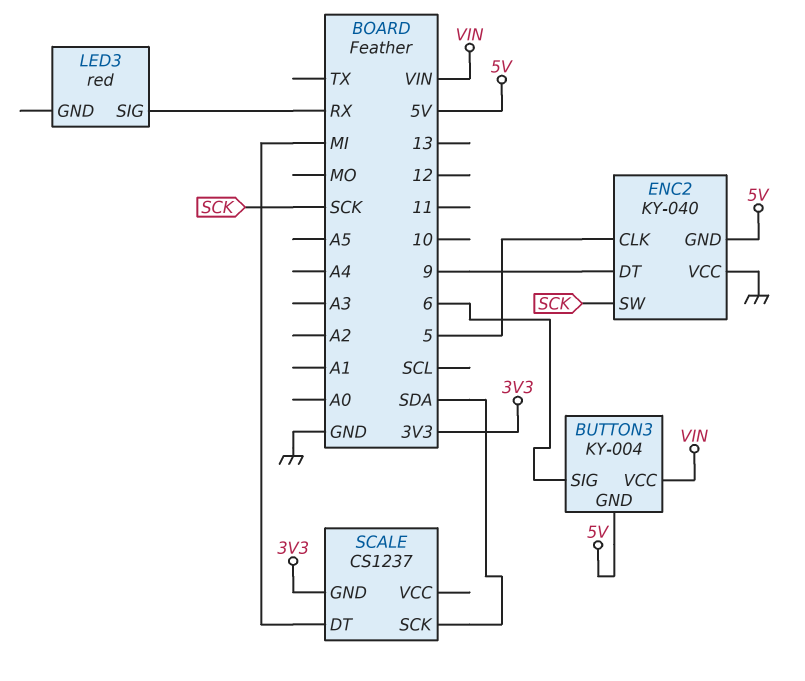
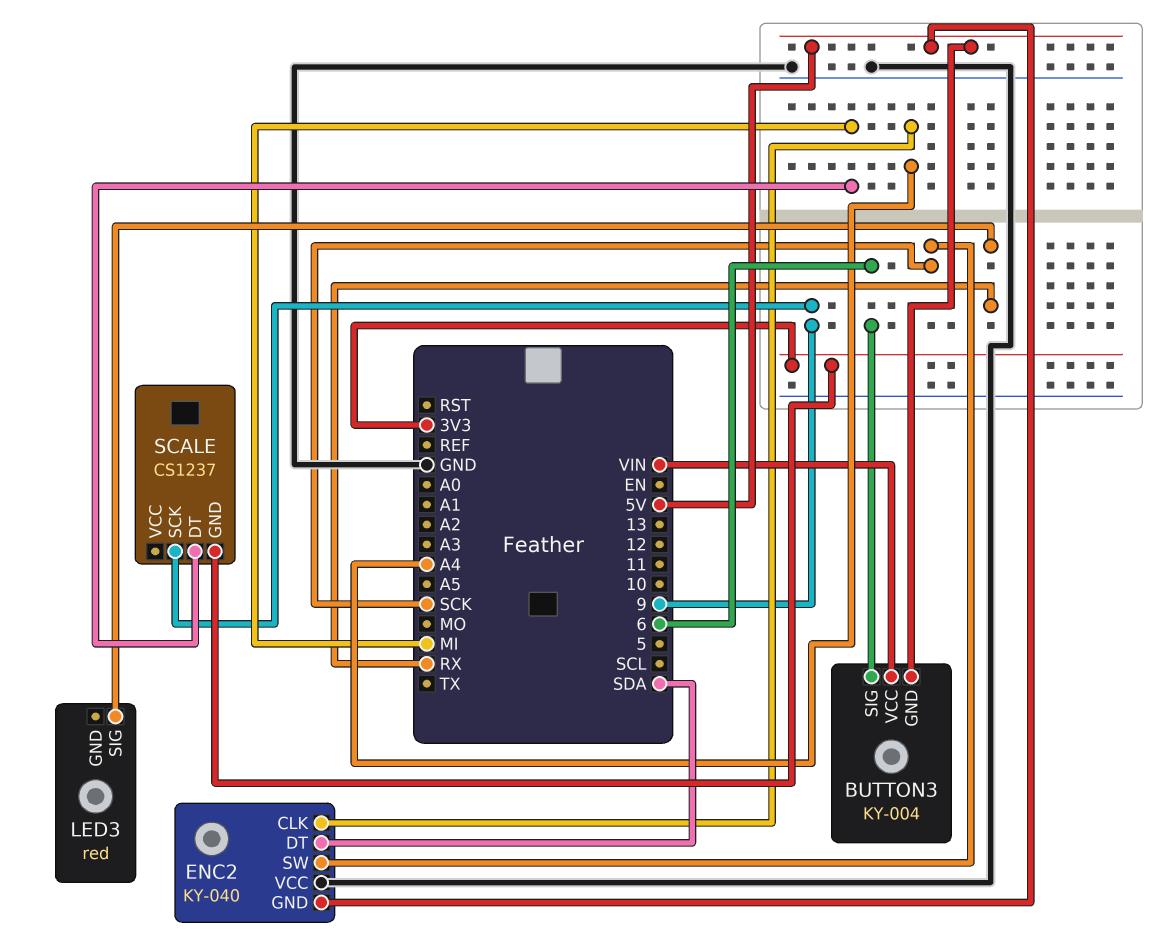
ENC2 pin CLK: 5 -> A4
ENC2 pin DT: 9 -> SDA
SCALE pin SCK: SDA -> 9

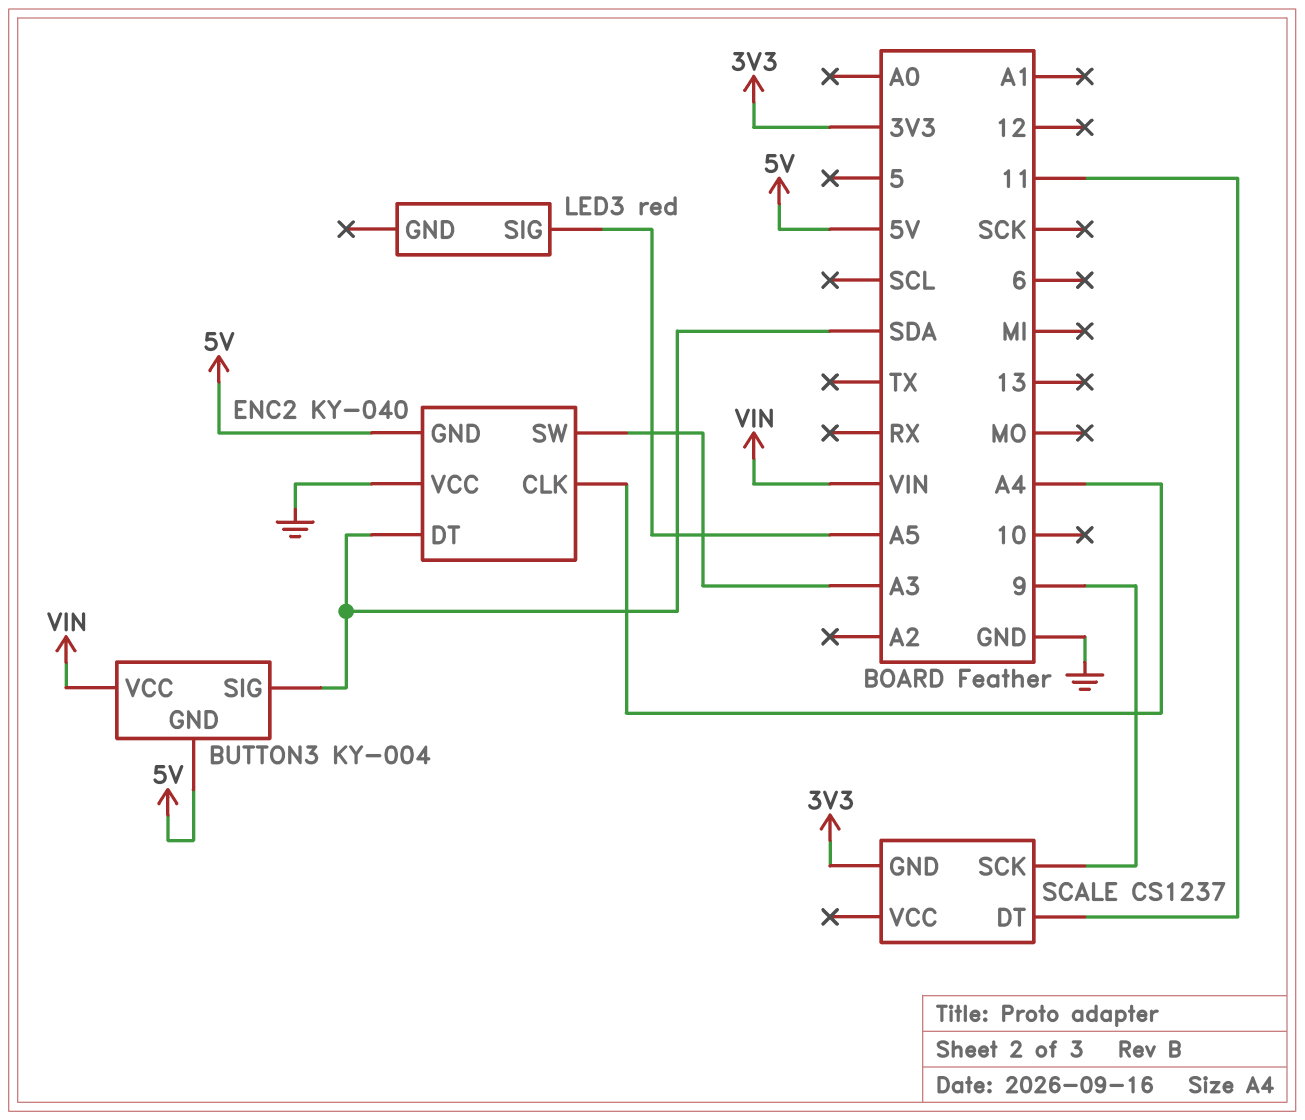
BUTTON3 pin SIG: 6 -> SDA
ENC2 pin SW: SCK -> A3
LED3 pin SIG: RX -> A5
SCALE pin DT: MI -> 11

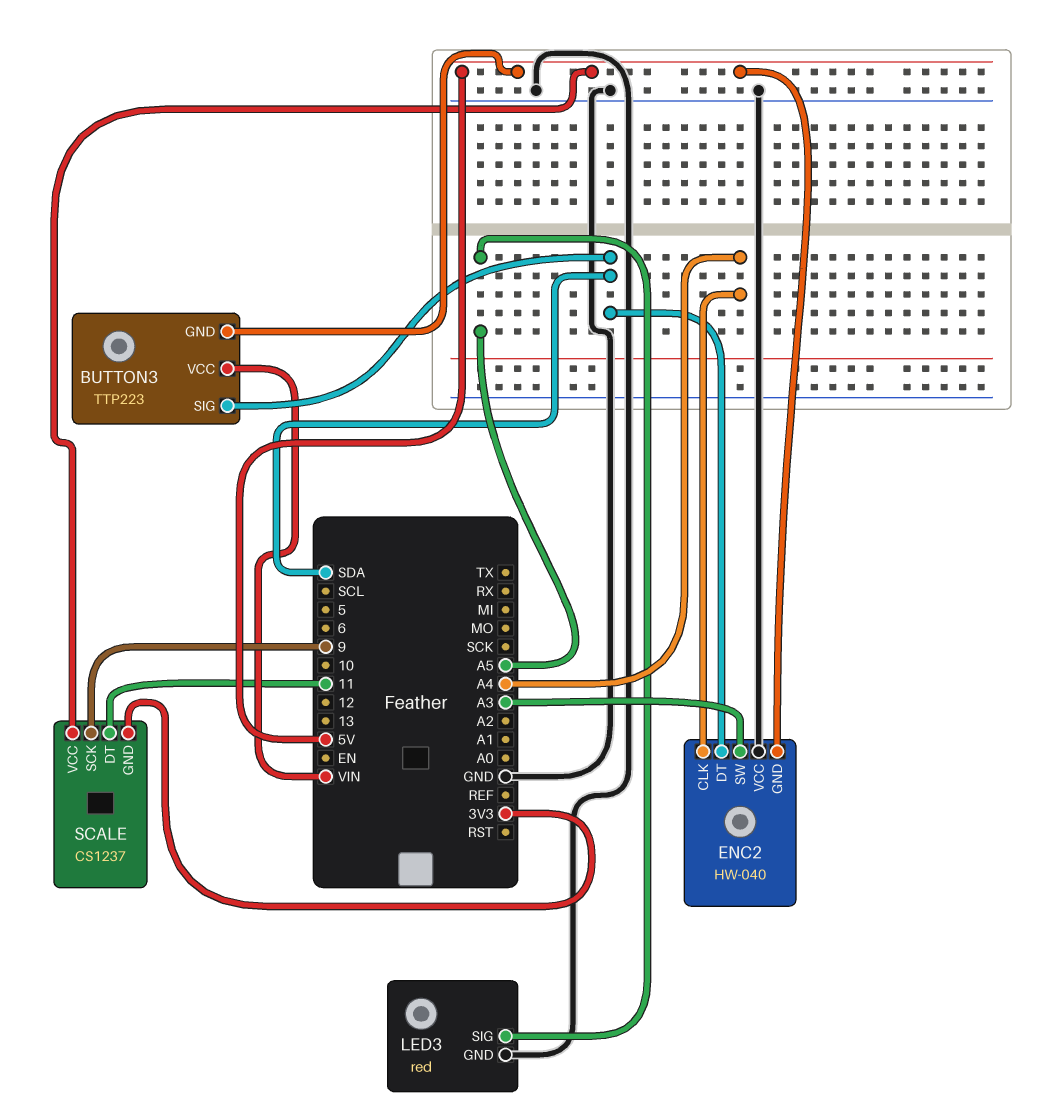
BUTTON3: KY-004 -> TTP223
ENC2: KY-040 -> HW-040
LED3 pin GND: none -> GND
SCALE pin VCC: none -> 5V

